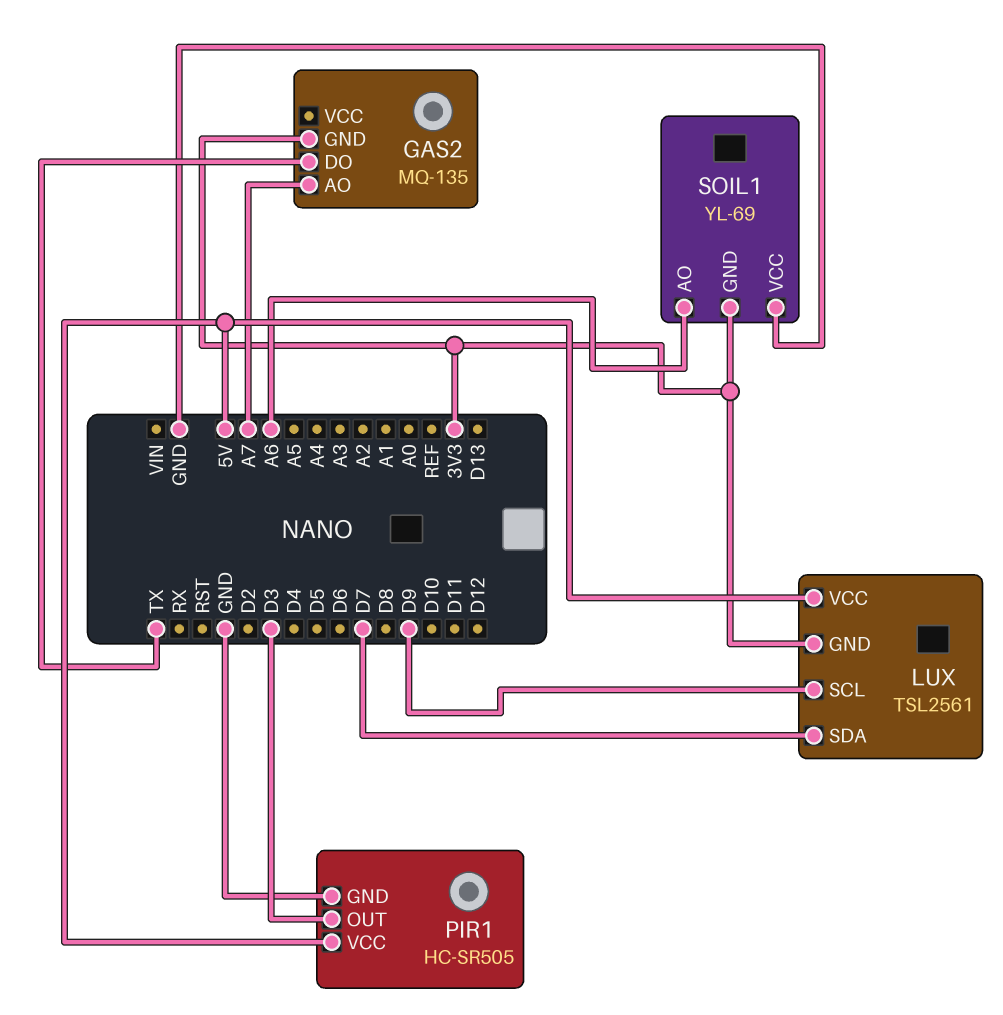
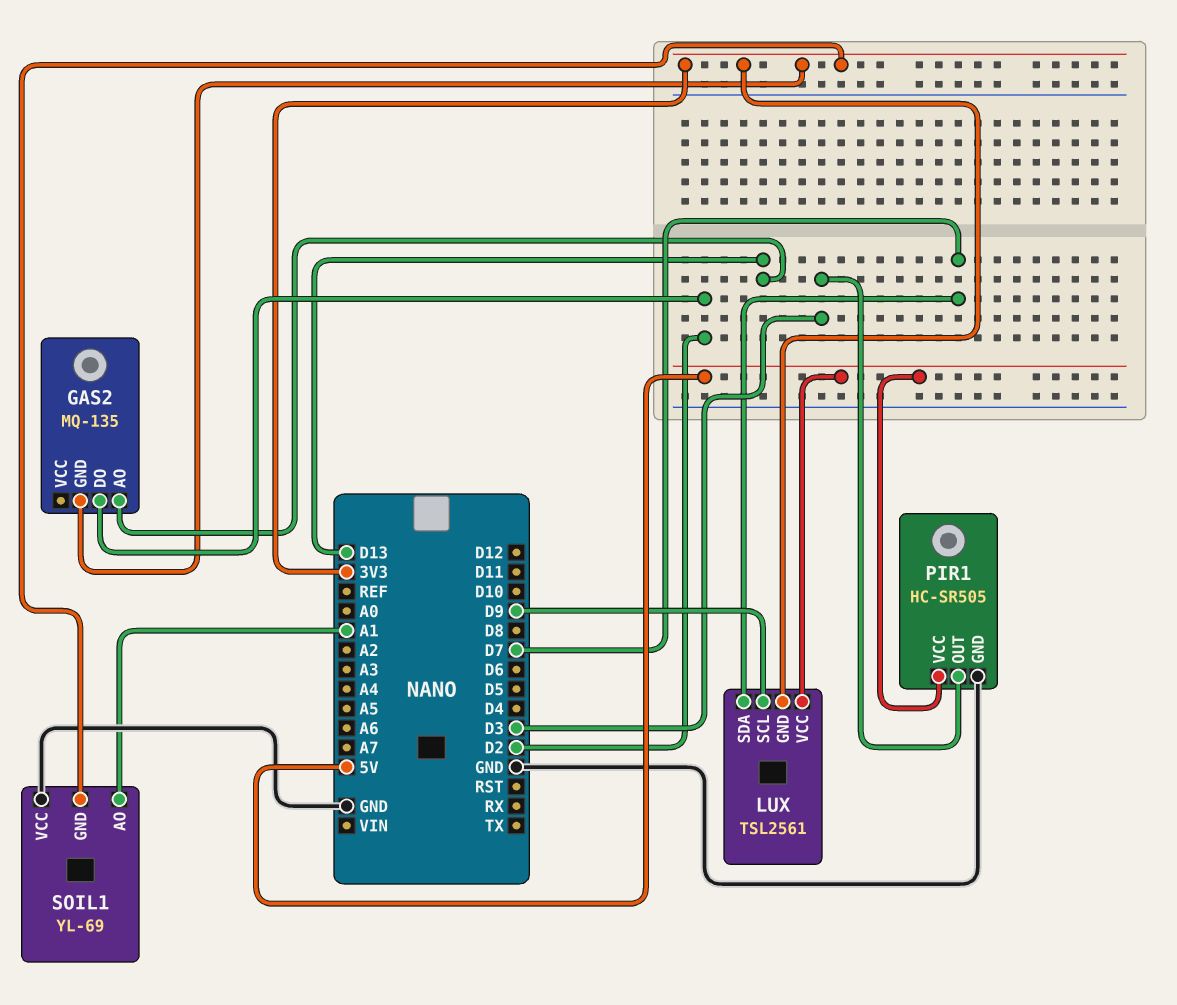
GAS2 pin AO: A7 -> D13
GAS2 pin DO: TX -> D2
SOIL1 pin AO: A6 -> A1

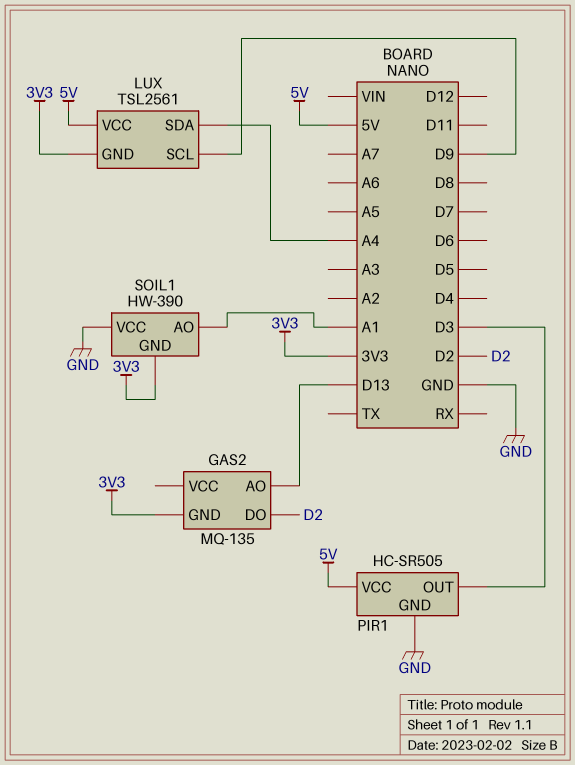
LUX pin SDA: D7 -> A4
SOIL1: YL-69 -> HW-390

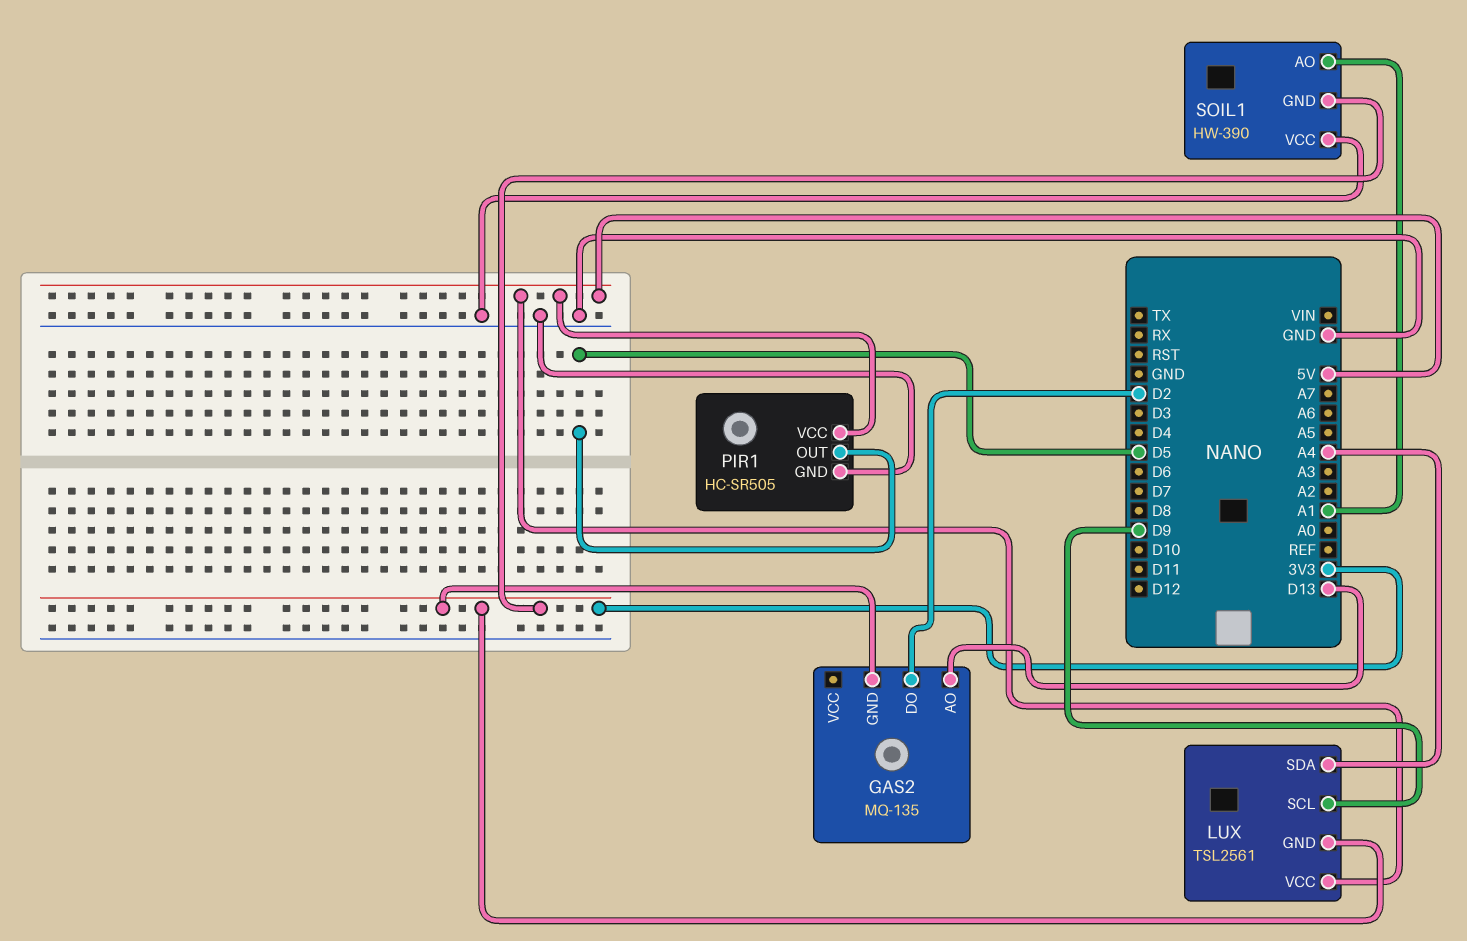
PIR1 pin OUT: D3 -> D5

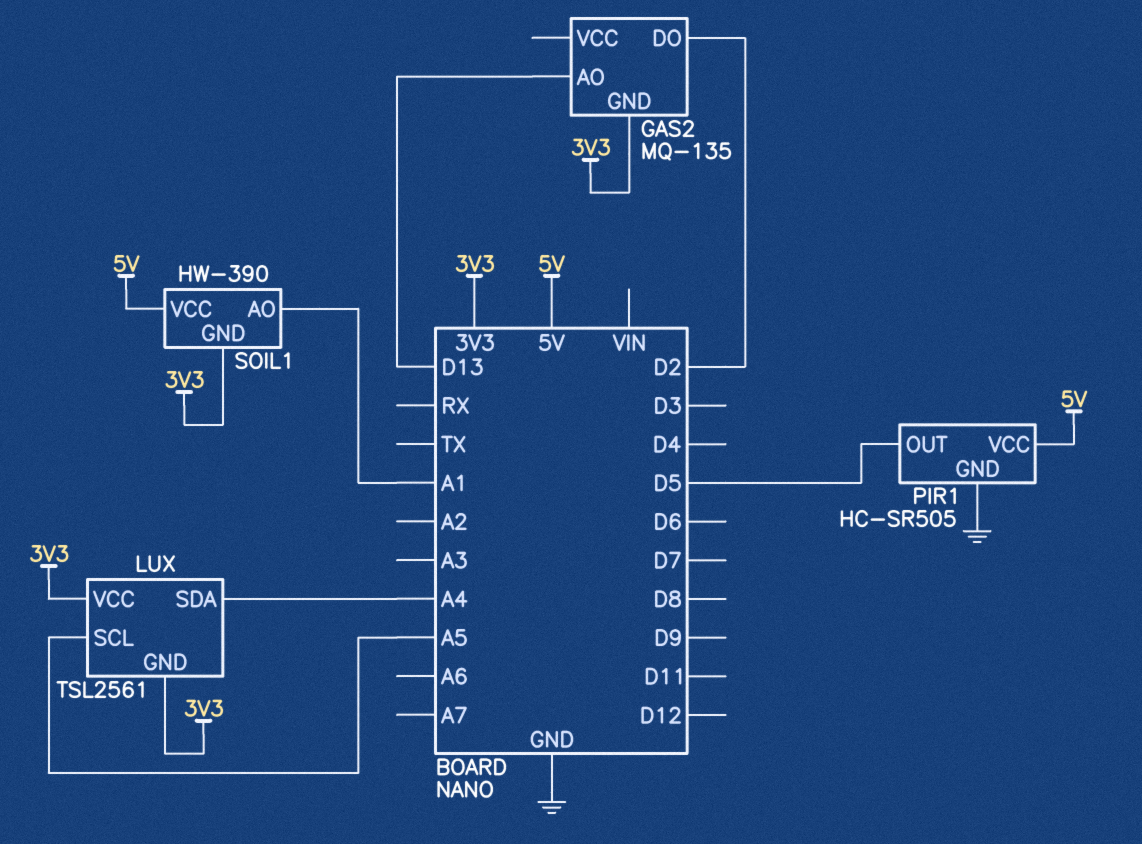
LUX pin SCL: D9 -> A5
LUX pin VCC: 5V -> 3V3
SOIL1 pin VCC: GND -> 5V

